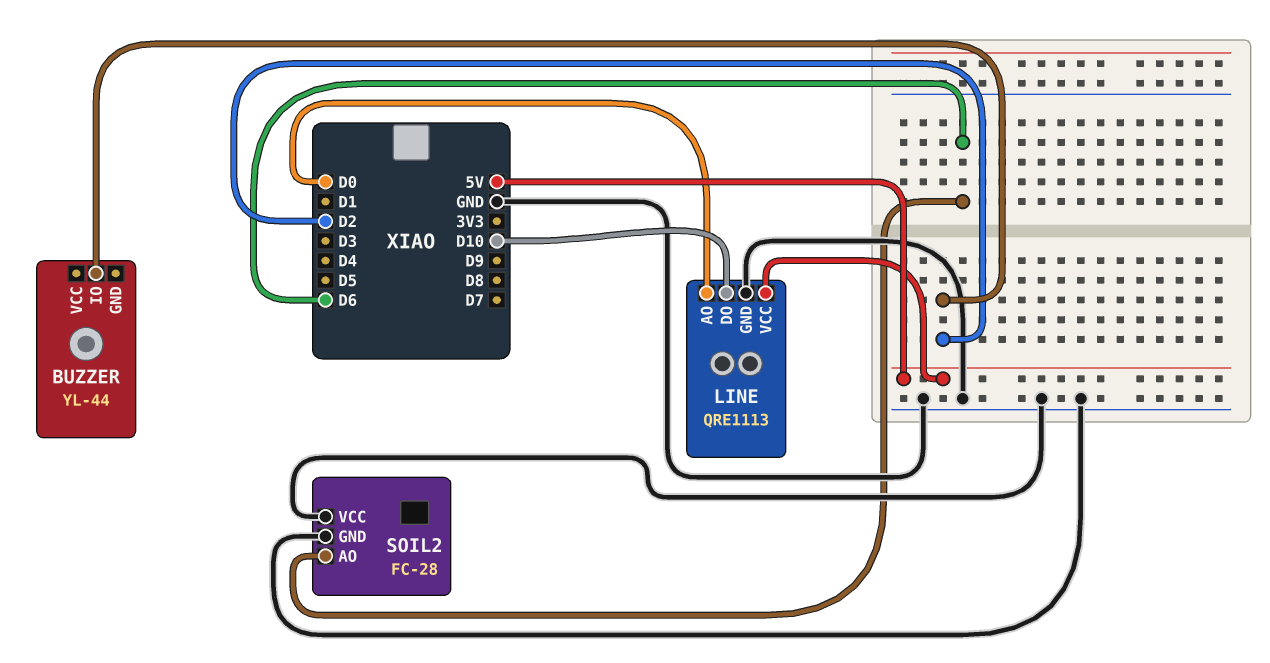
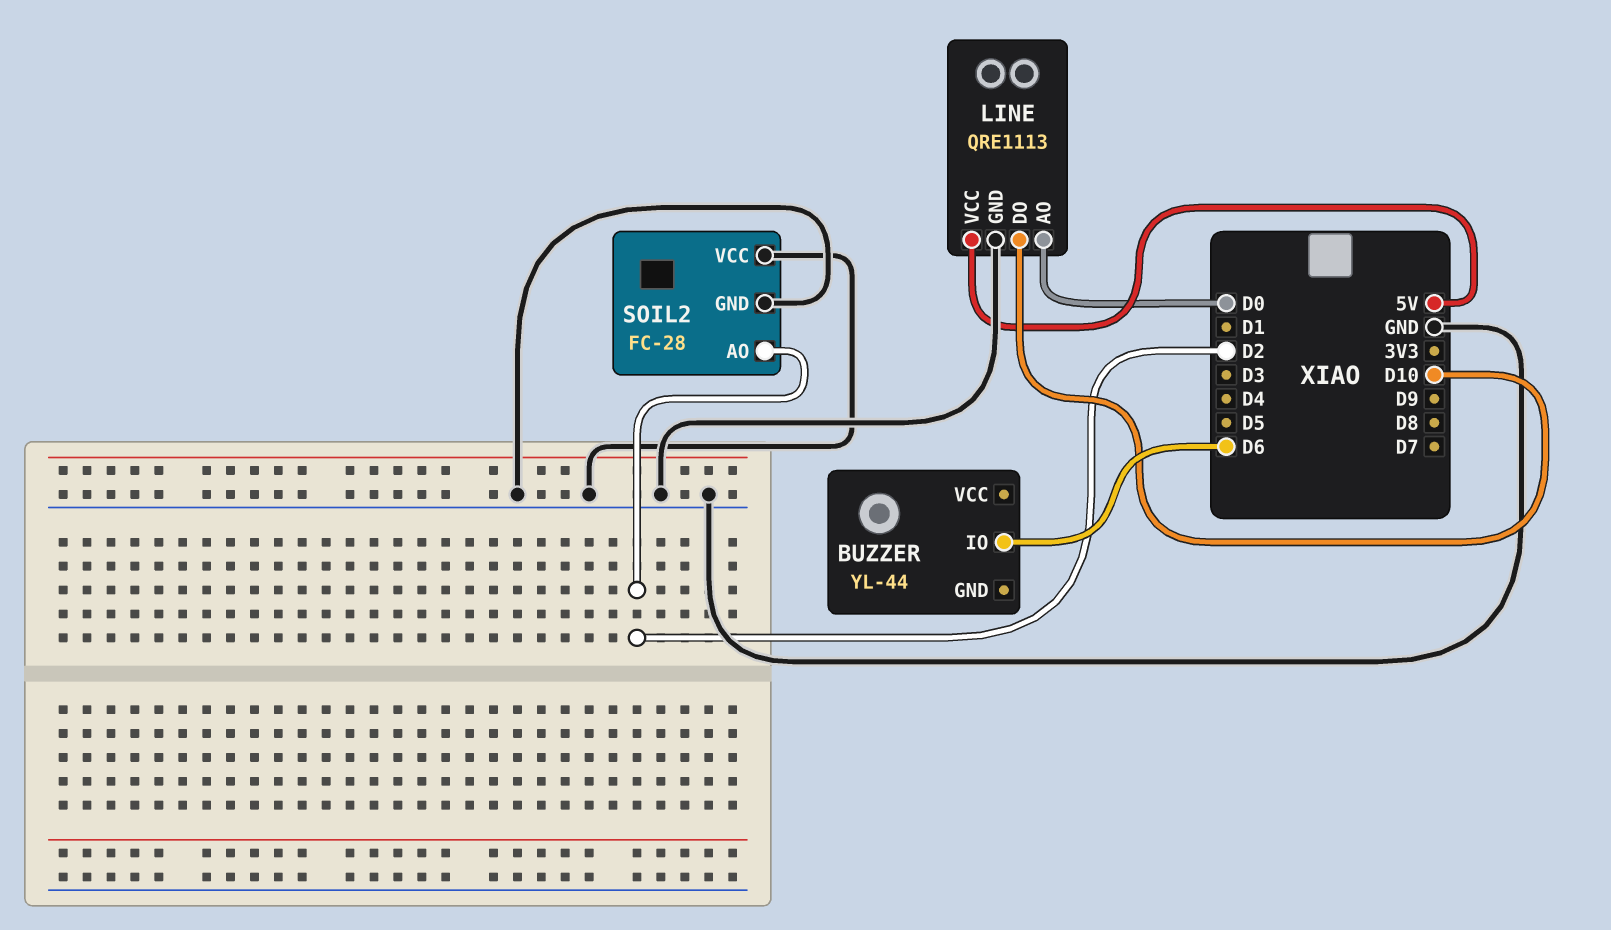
BUZZER pin IO: D2 -> D6
SOIL2 pin AO: D6 -> D2

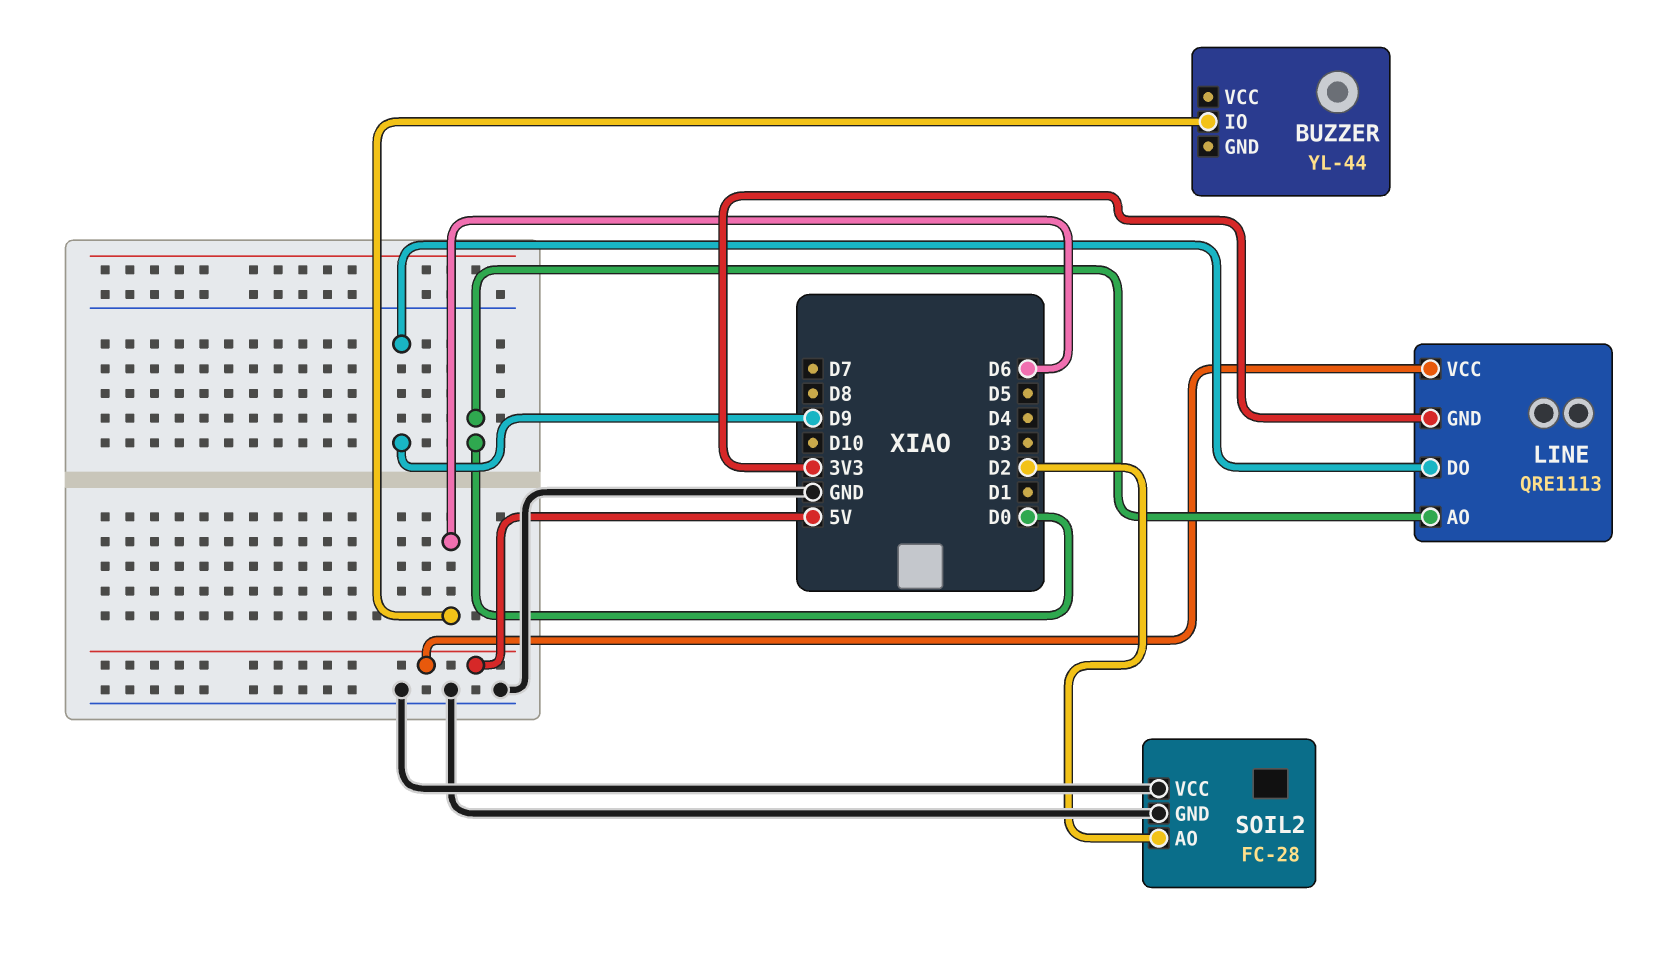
LINE pin DO: D10 -> D9
LINE pin GND: GND -> 3V3

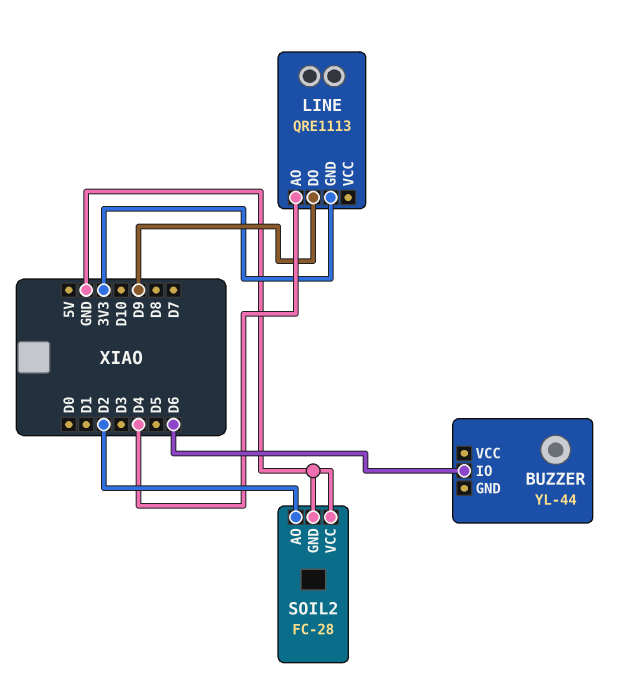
LINE pin AO: D0 -> D4
LINE pin VCC: 5V -> none

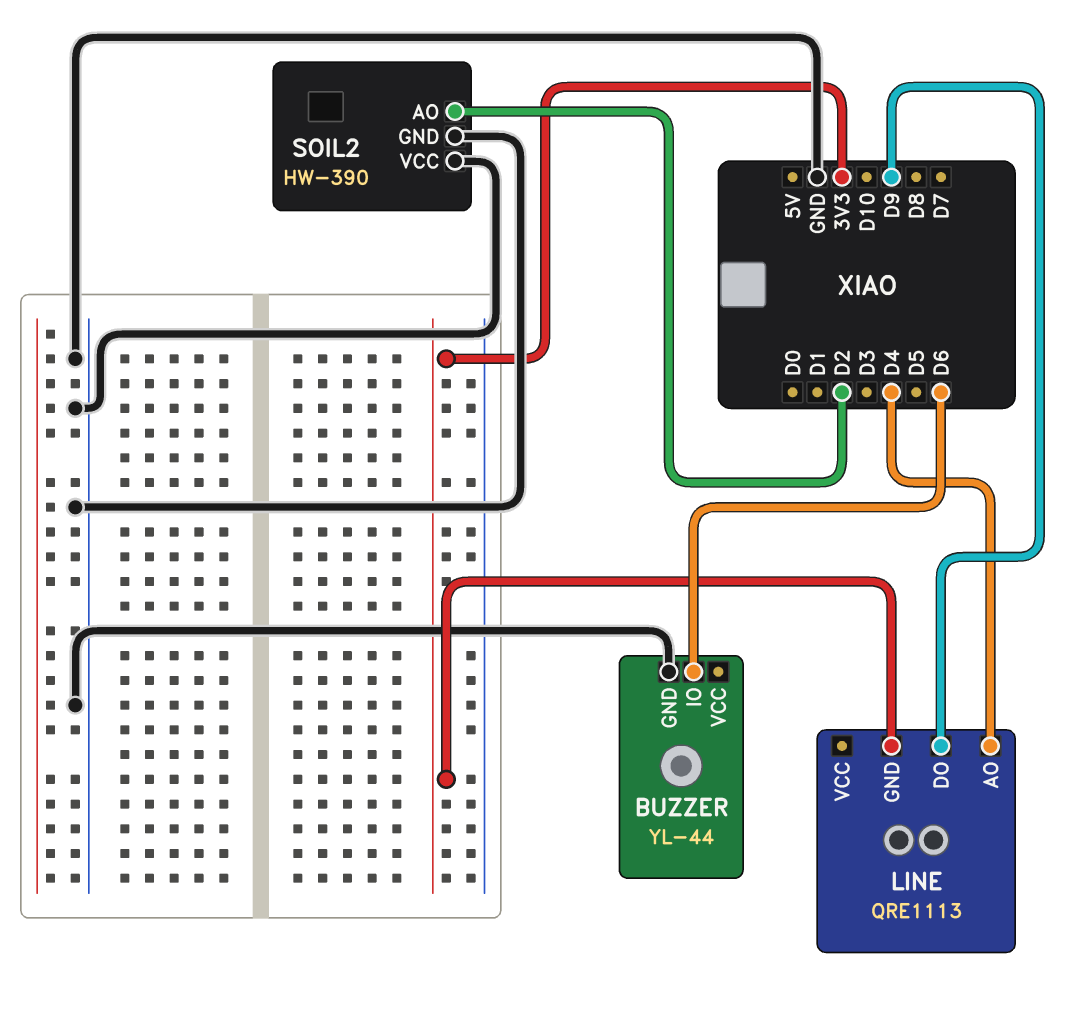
BUZZER pin GND: none -> GND
SOIL2: FC-28 -> HW-390

